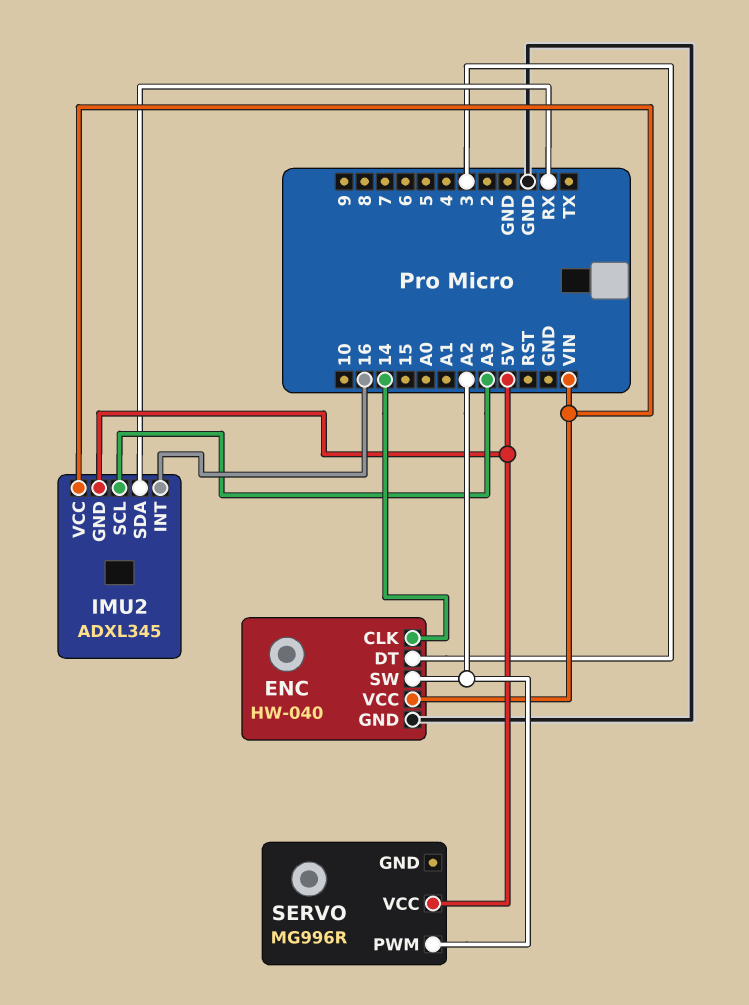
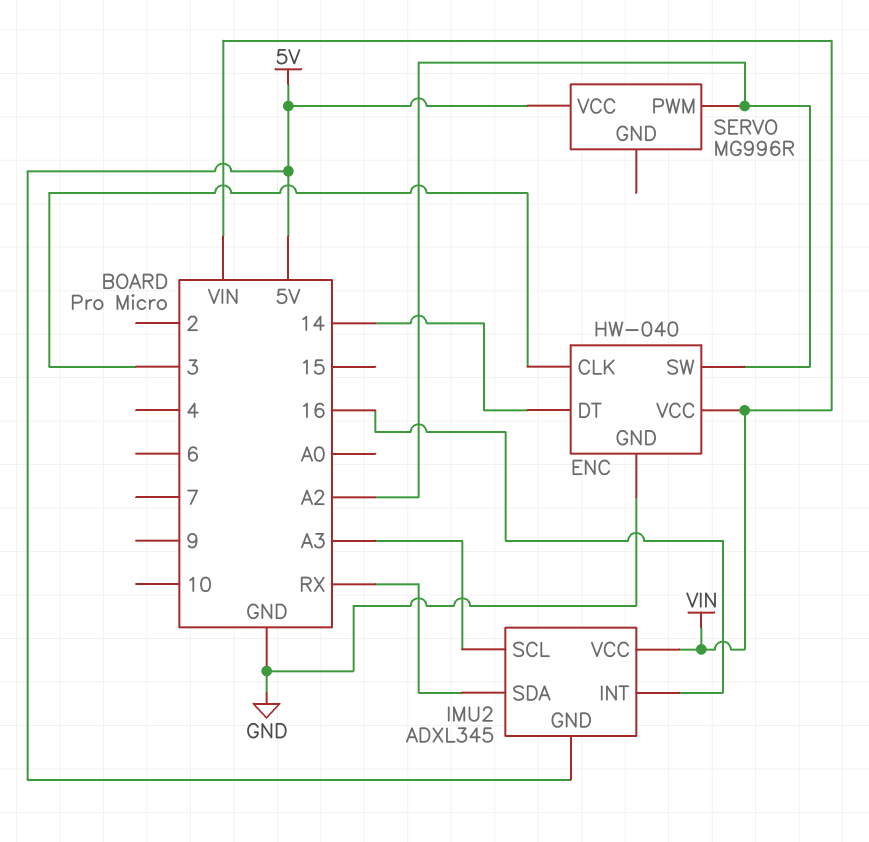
ENC pin CLK: 14 -> 3
ENC pin DT: 3 -> 14

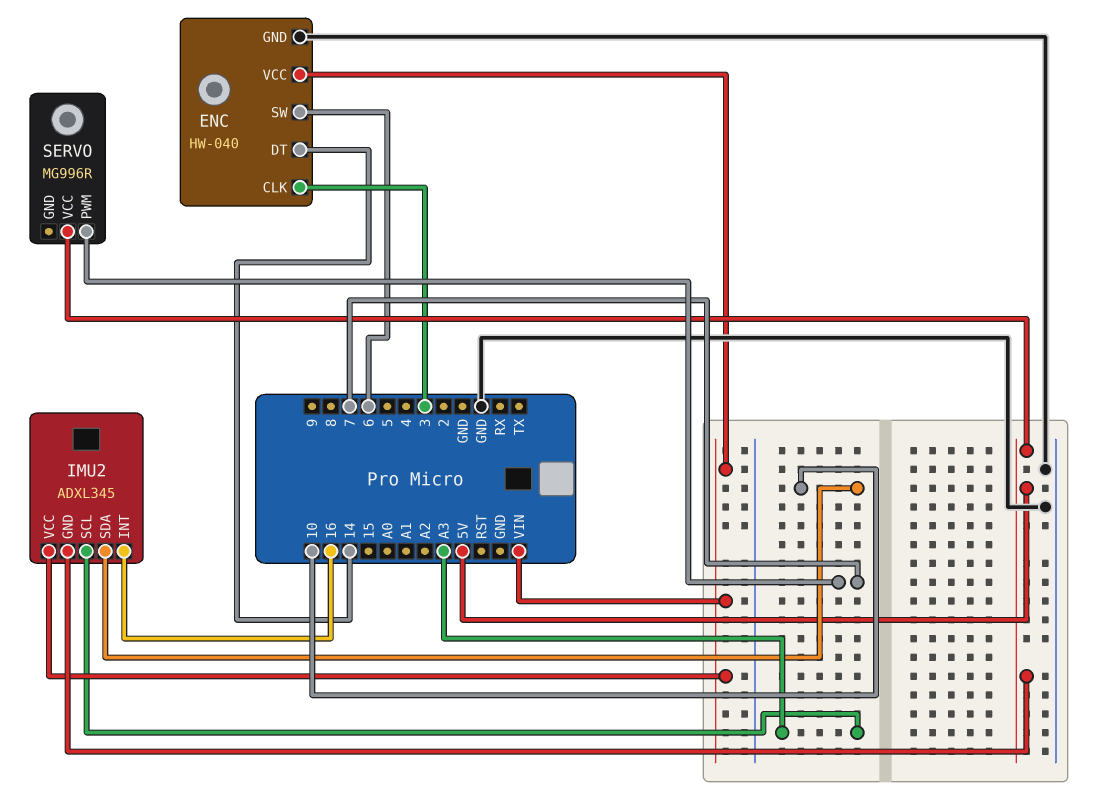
ENC pin SW: A2 -> 6
IMU2 pin SDA: RX -> 10
SERVO pin PWM: A2 -> 7

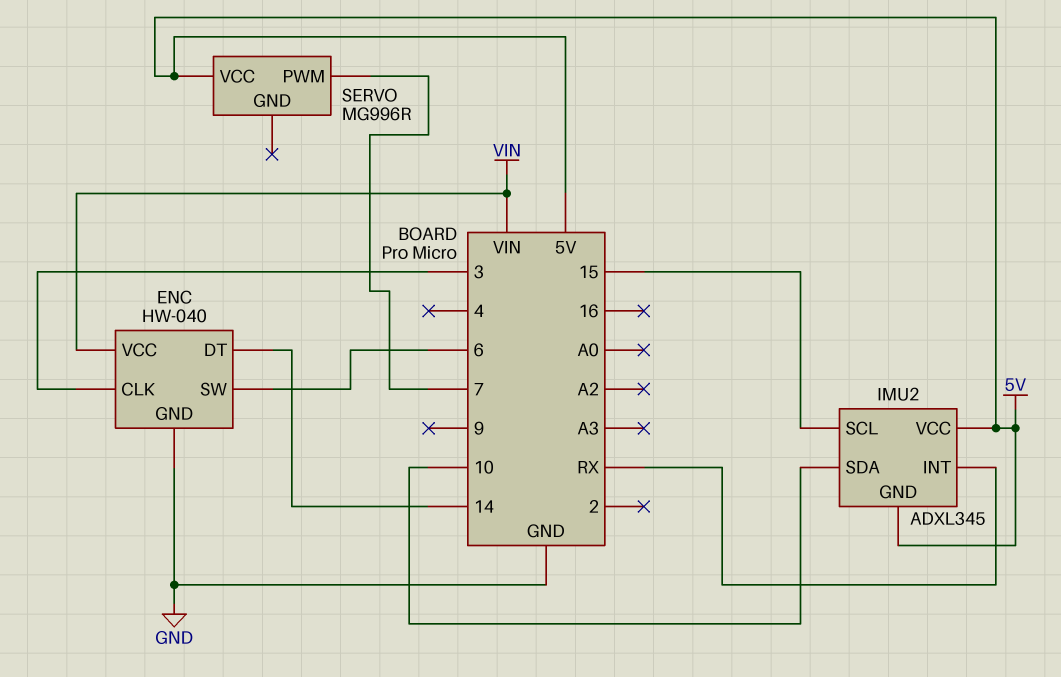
IMU2 pin INT: 16 -> RX
IMU2 pin SCL: A3 -> 15
IMU2 pin VCC: VIN -> 5V

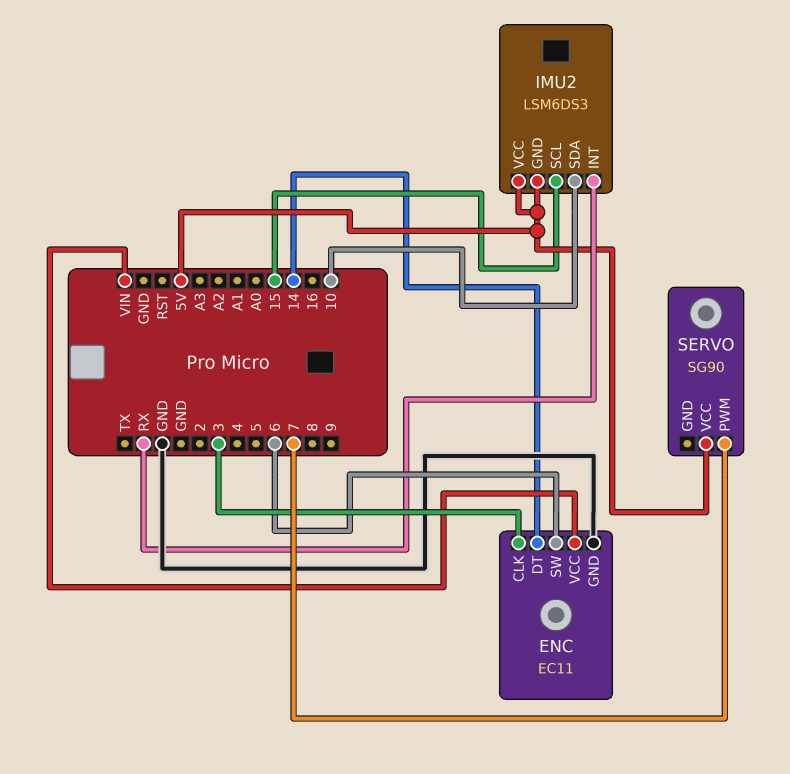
ENC: HW-040 -> EC11
IMU2: ADXL345 -> LSM6DS3
SERVO: MG996R -> SG90

